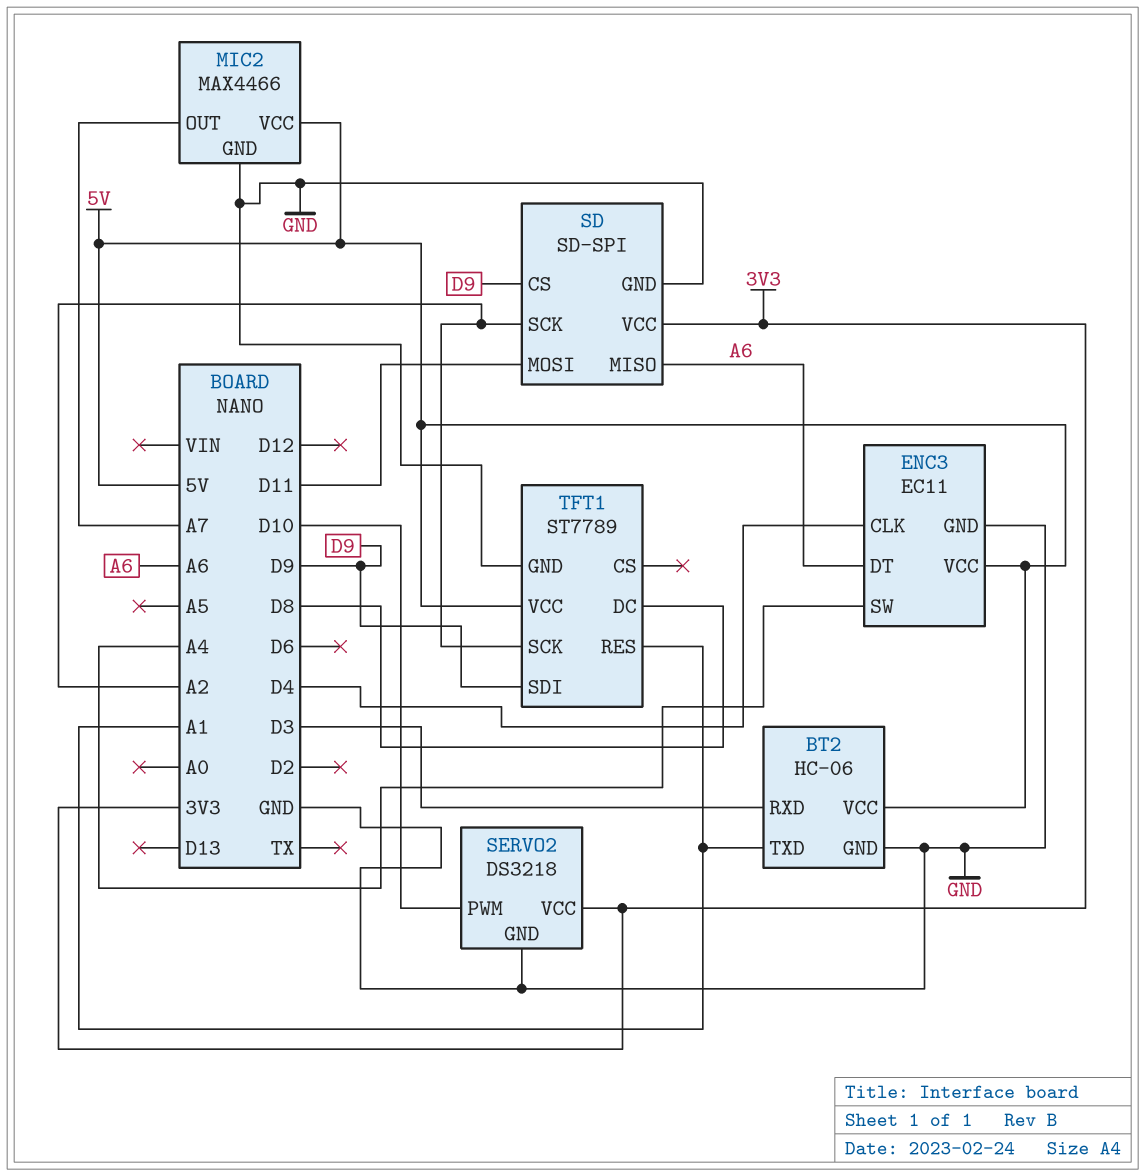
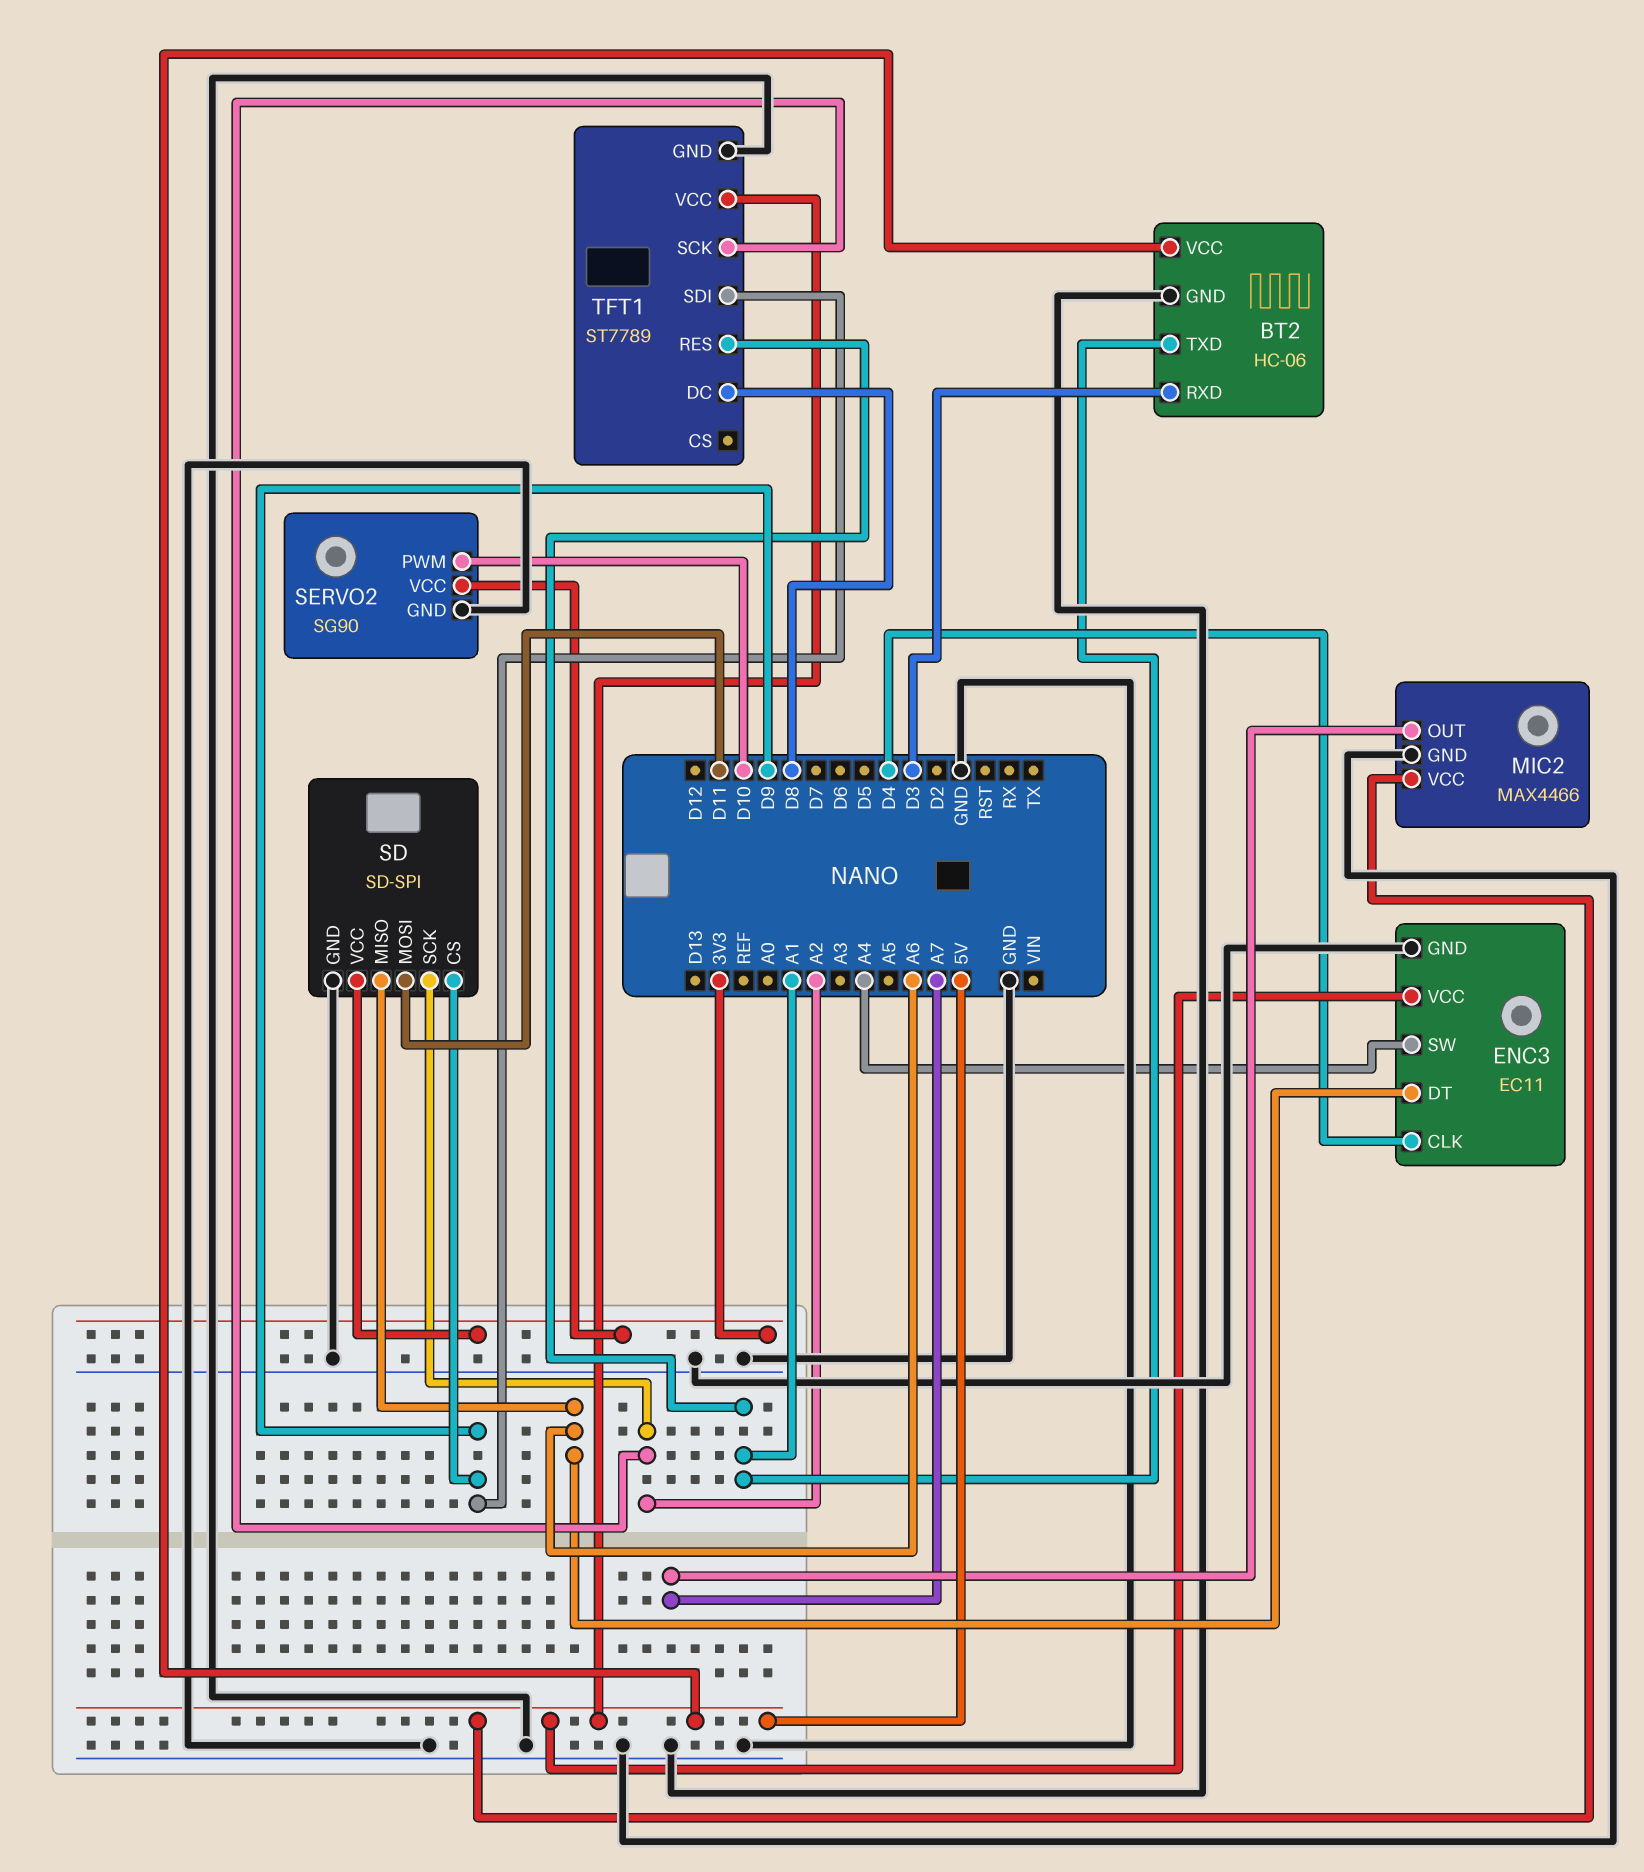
SERVO2: DS3218 -> SG90

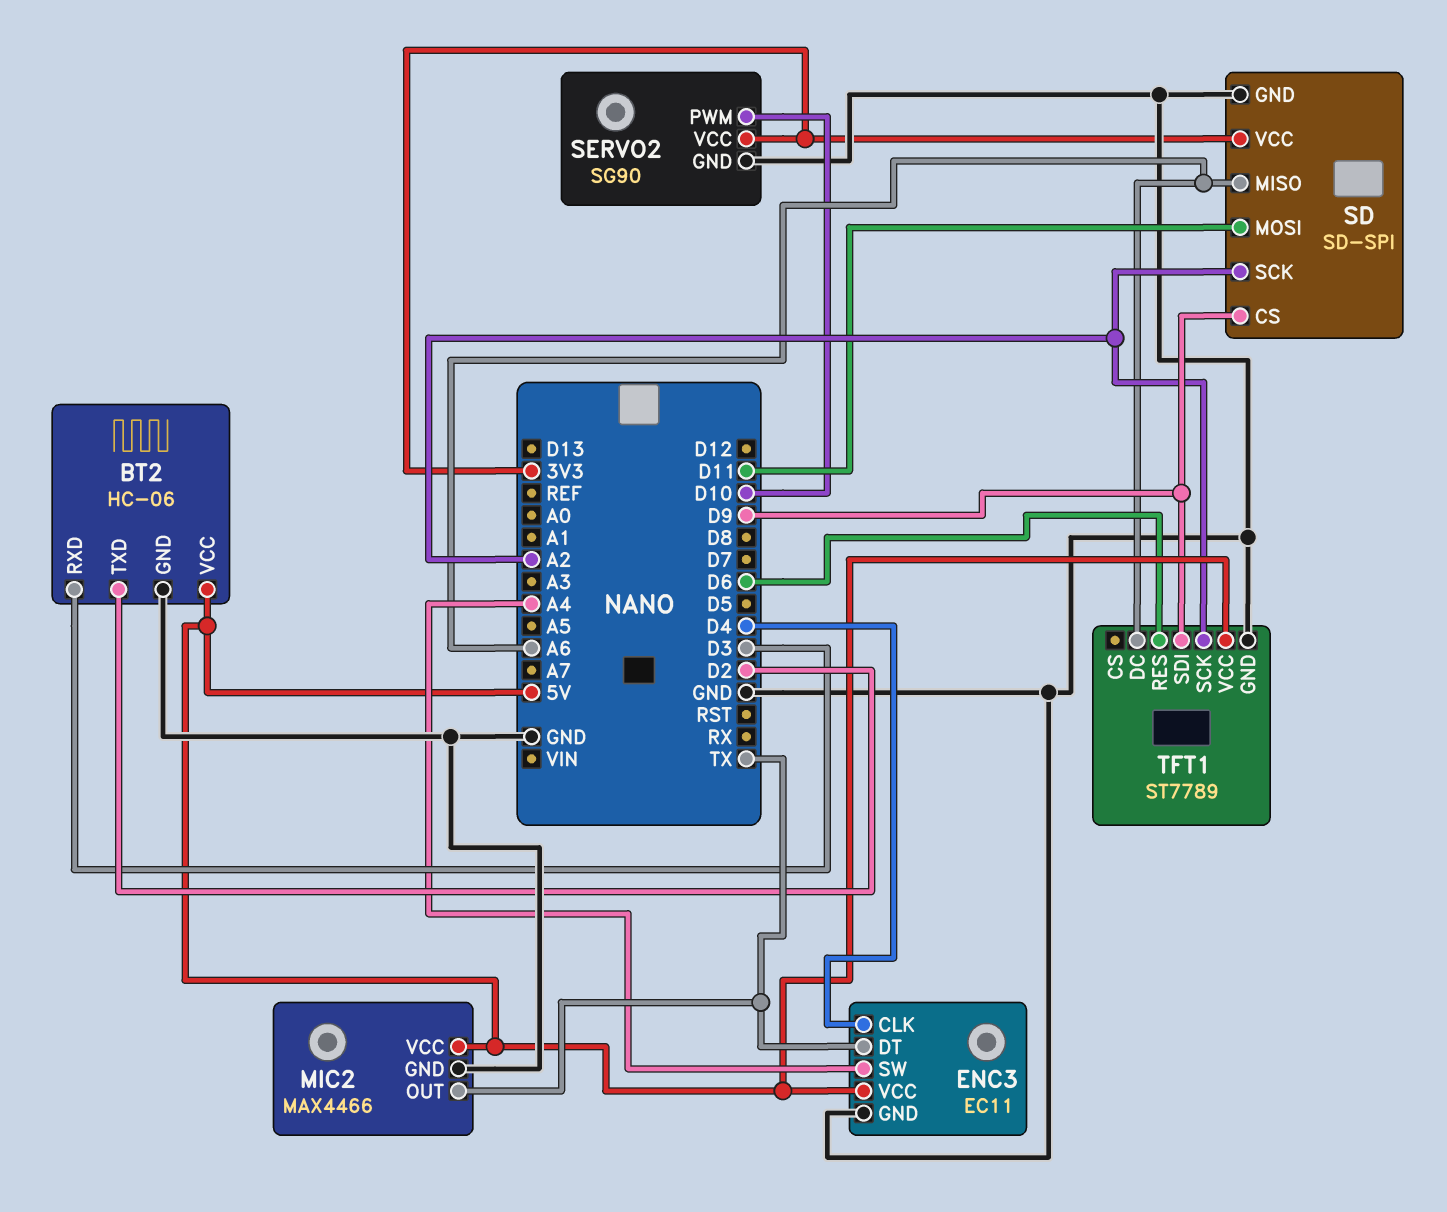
BT2 pin TXD: A1 -> D2
ENC3 pin DT: A6 -> TX
MIC2 pin OUT: A7 -> TX
TFT1 pin DC: D8 -> A6
TFT1 pin RES: A1 -> D6

